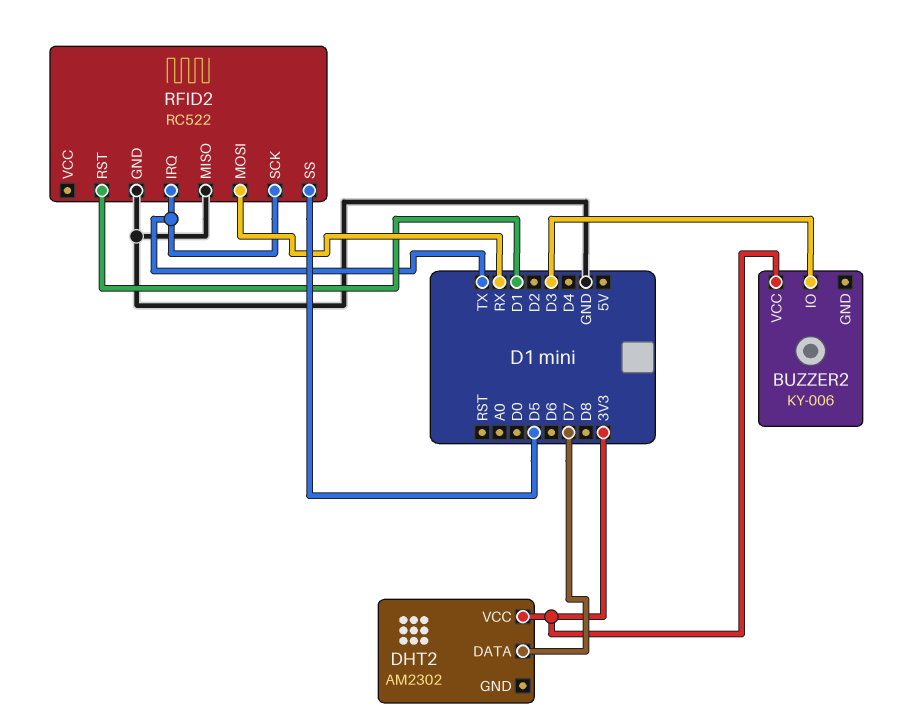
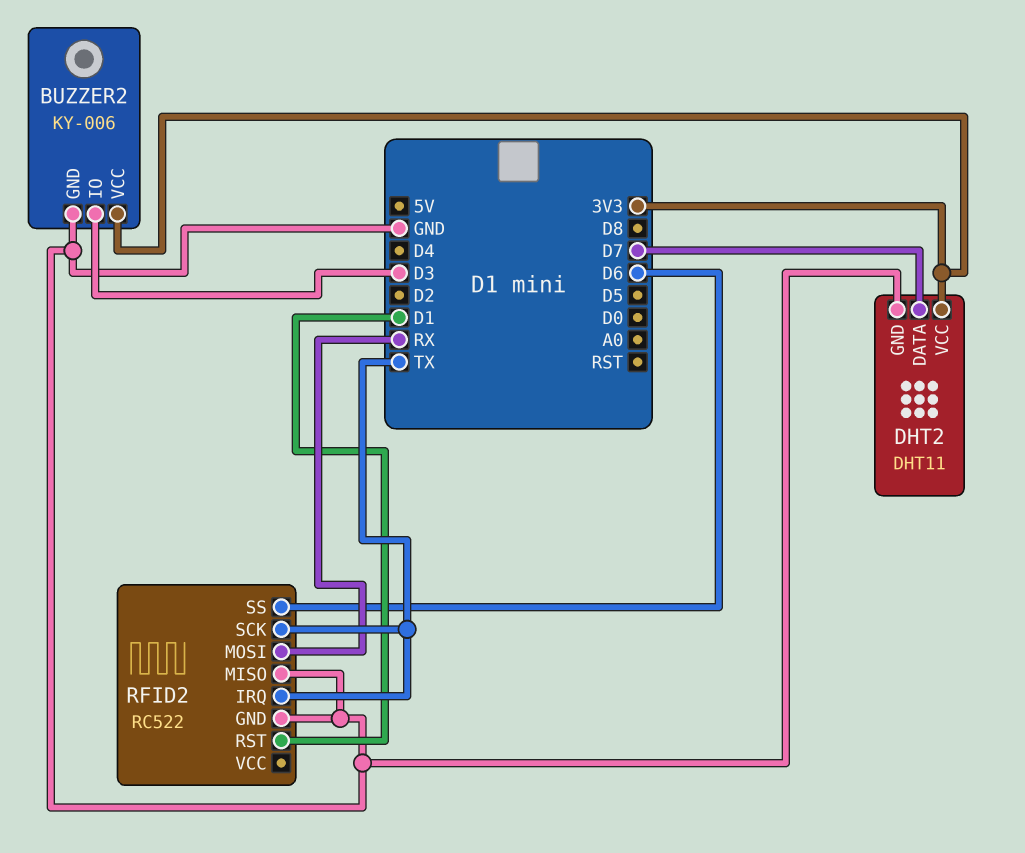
BUZZER2 pin GND: none -> GND
DHT2: AM2302 -> DHT11
DHT2 pin GND: none -> GND
RFID2 pin SS: D5 -> D6

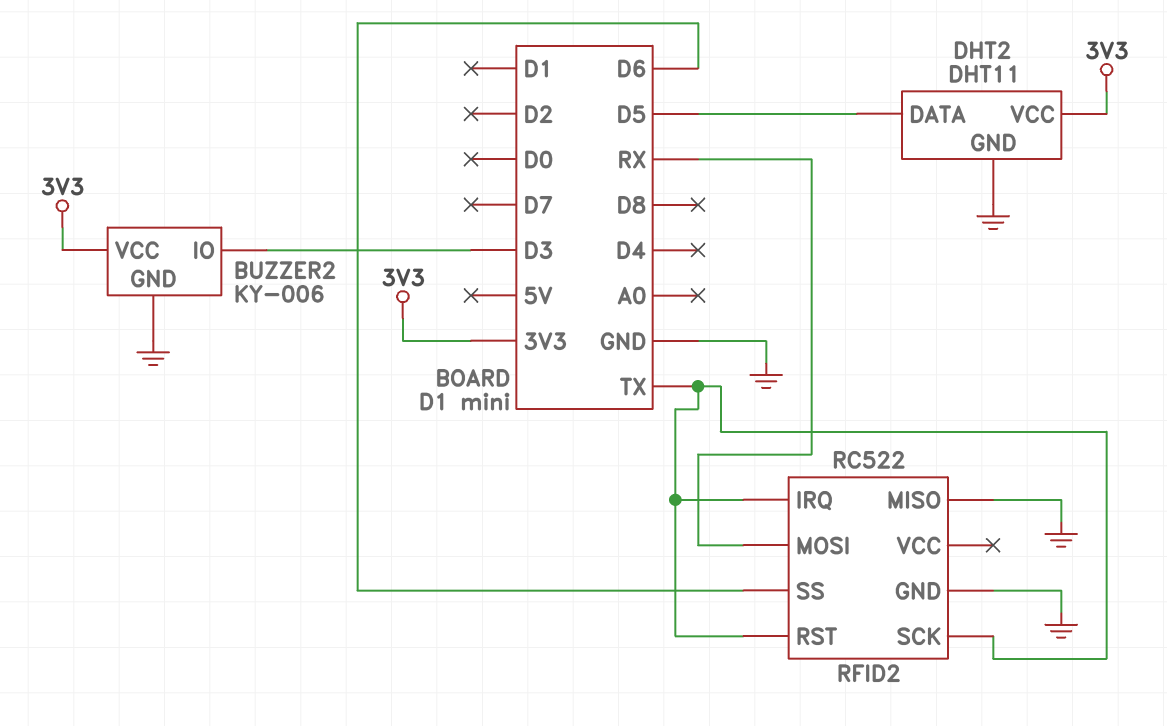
DHT2 pin DATA: D7 -> D5
RFID2 pin RST: D1 -> TX

